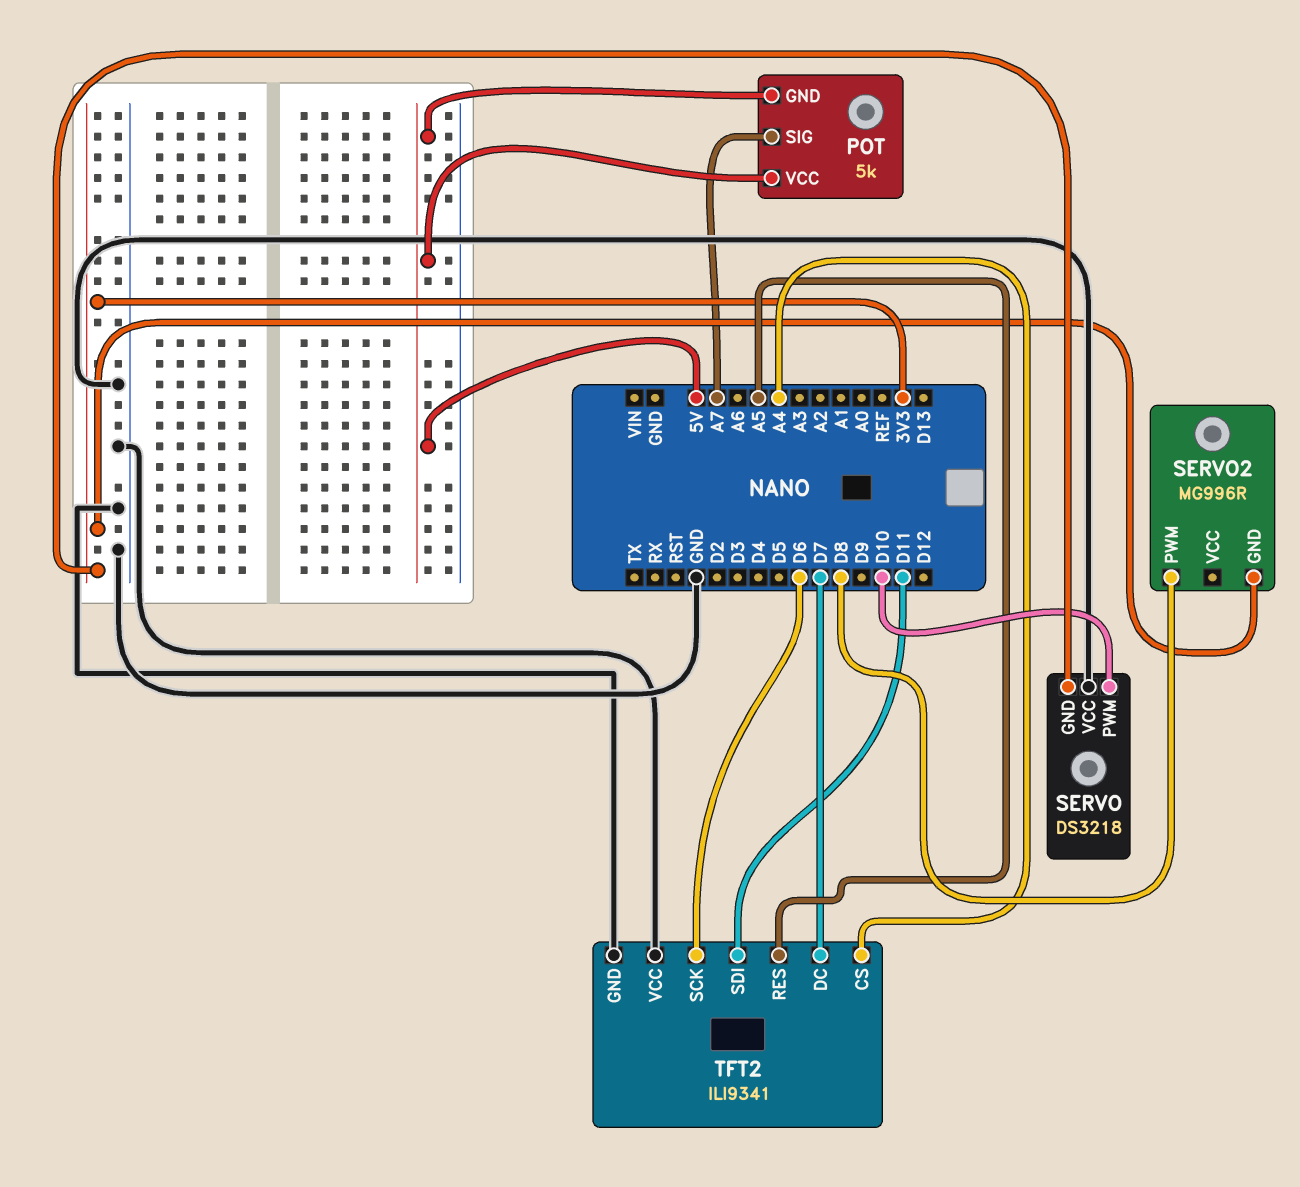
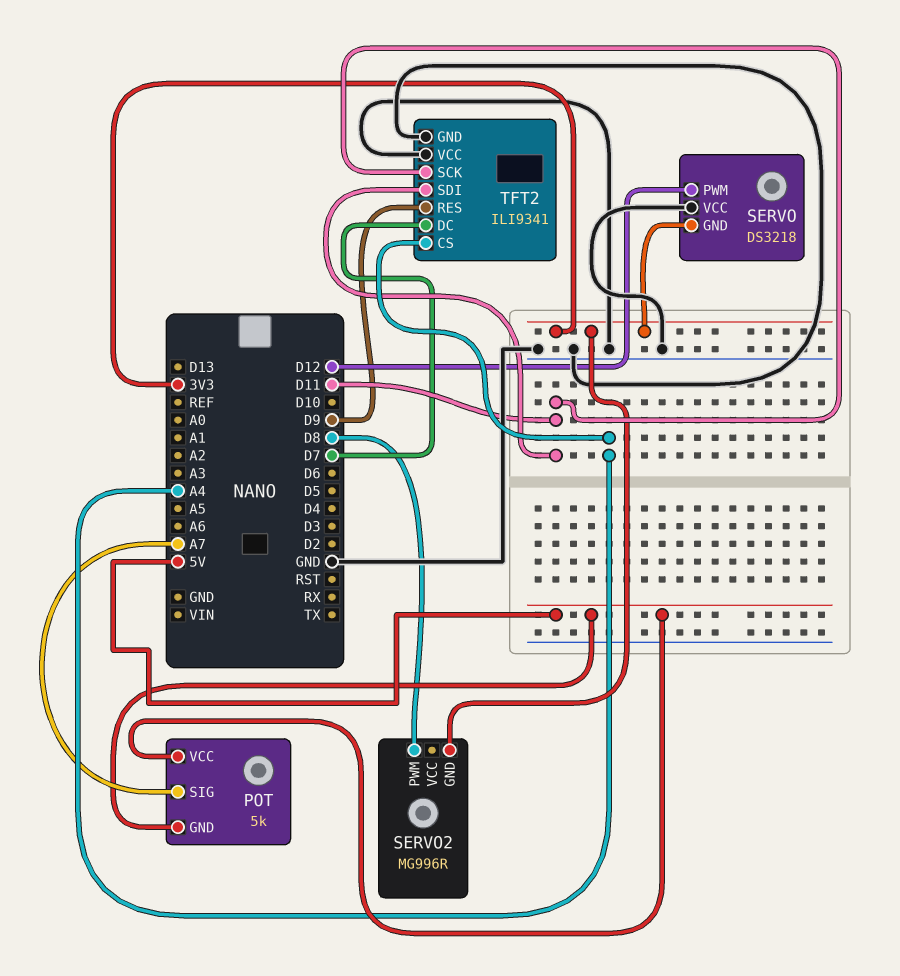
SERVO pin PWM: D10 -> D12
TFT2 pin RES: A5 -> D9
TFT2 pin SCK: D6 -> D11

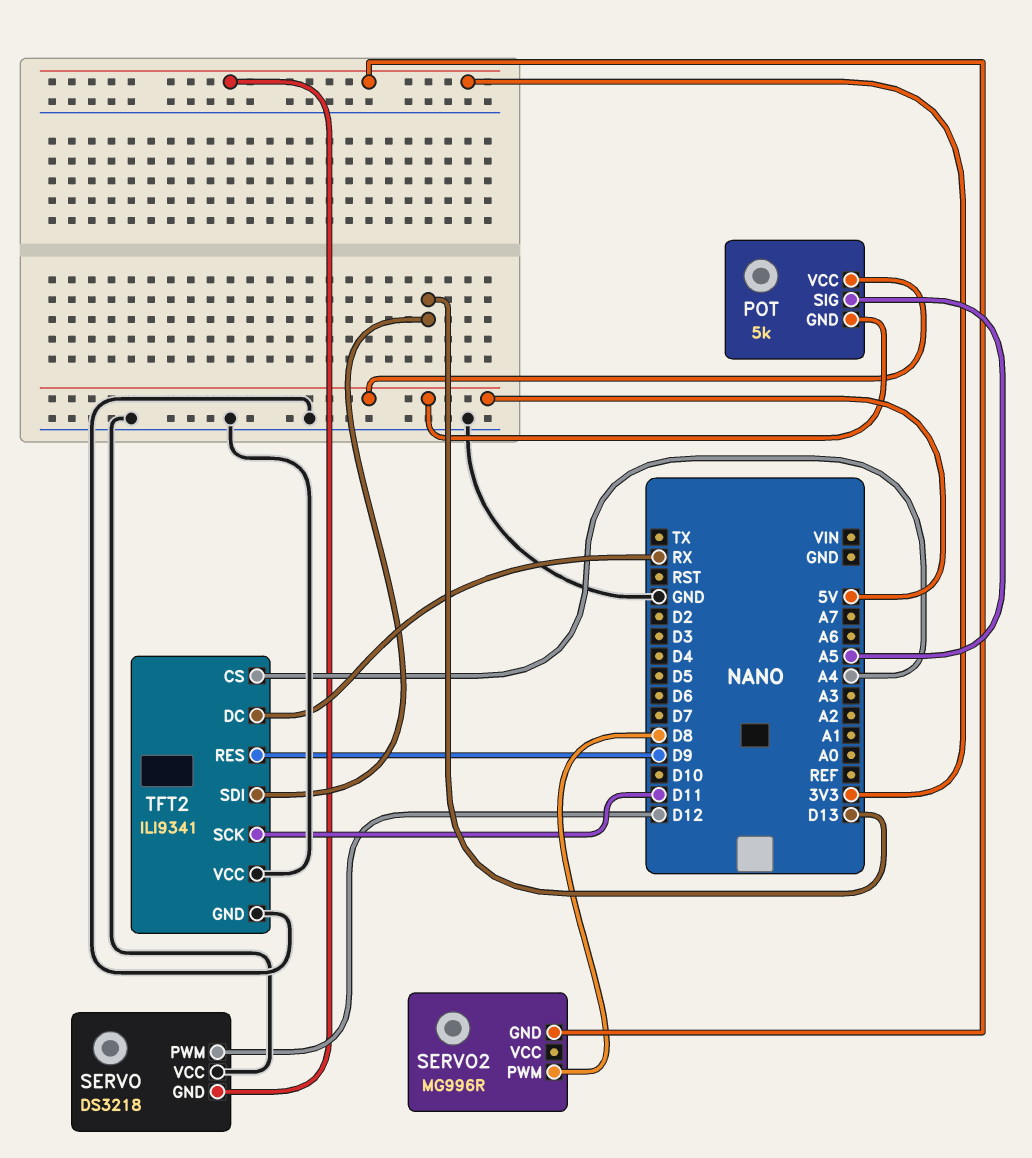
POT pin SIG: A7 -> A5
TFT2 pin DC: D7 -> RX
TFT2 pin SDI: D11 -> D13

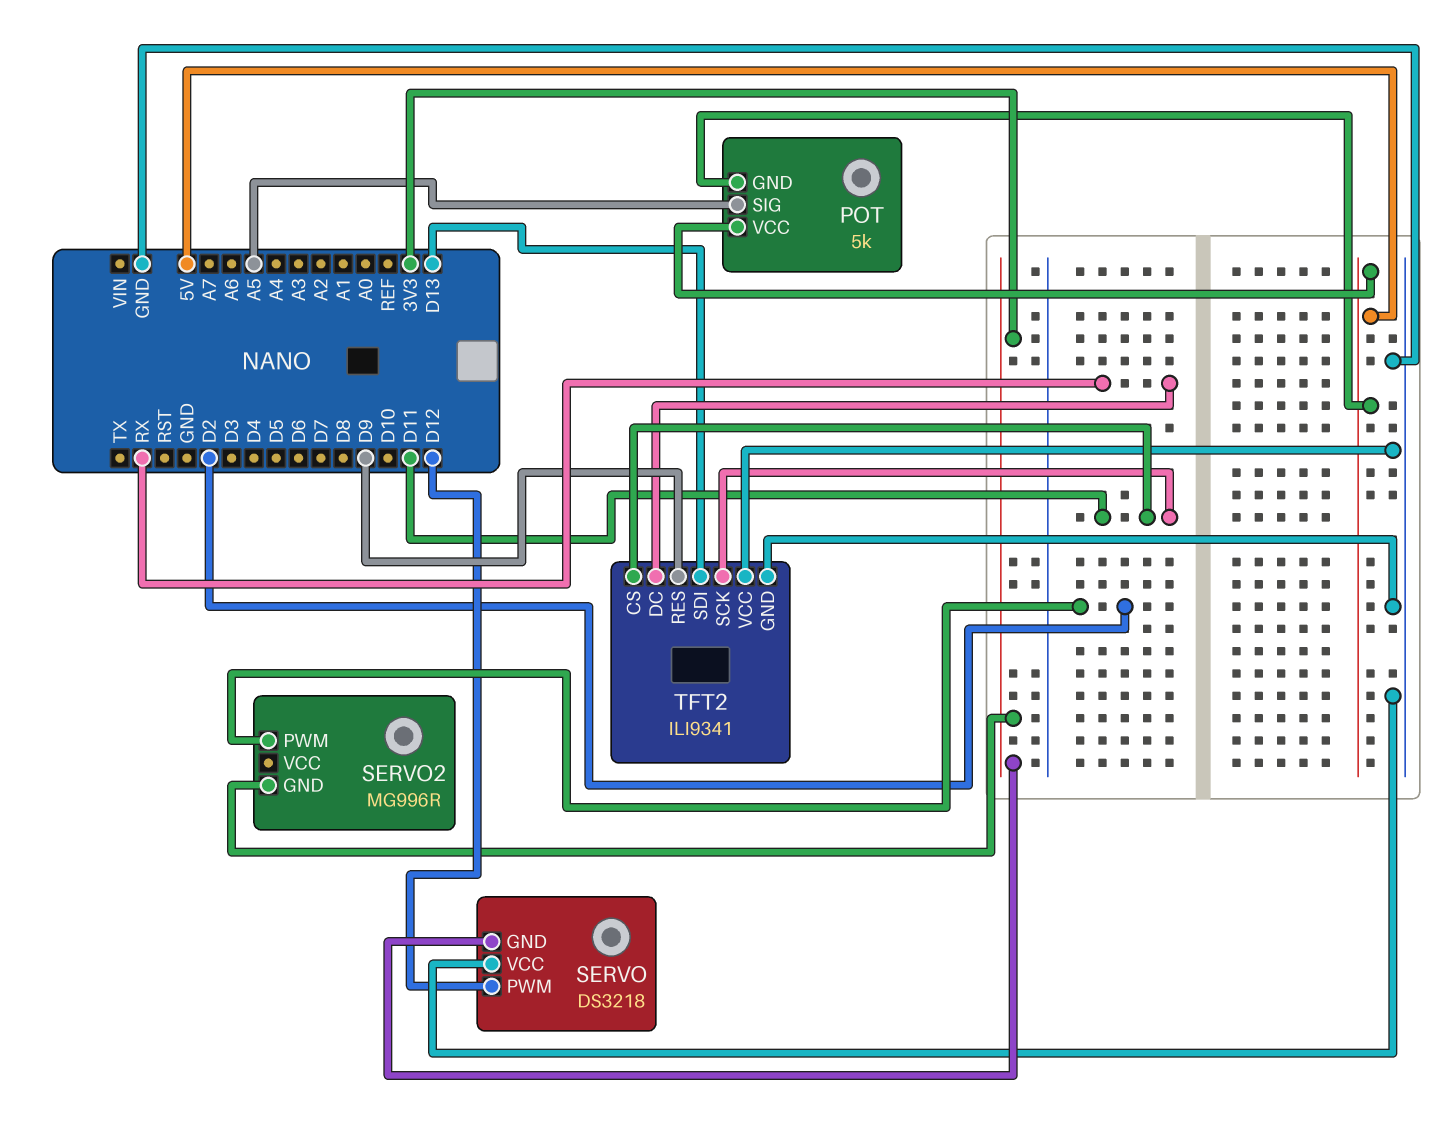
SERVO2 pin PWM: D8 -> D2
TFT2 pin CS: A4 -> D11

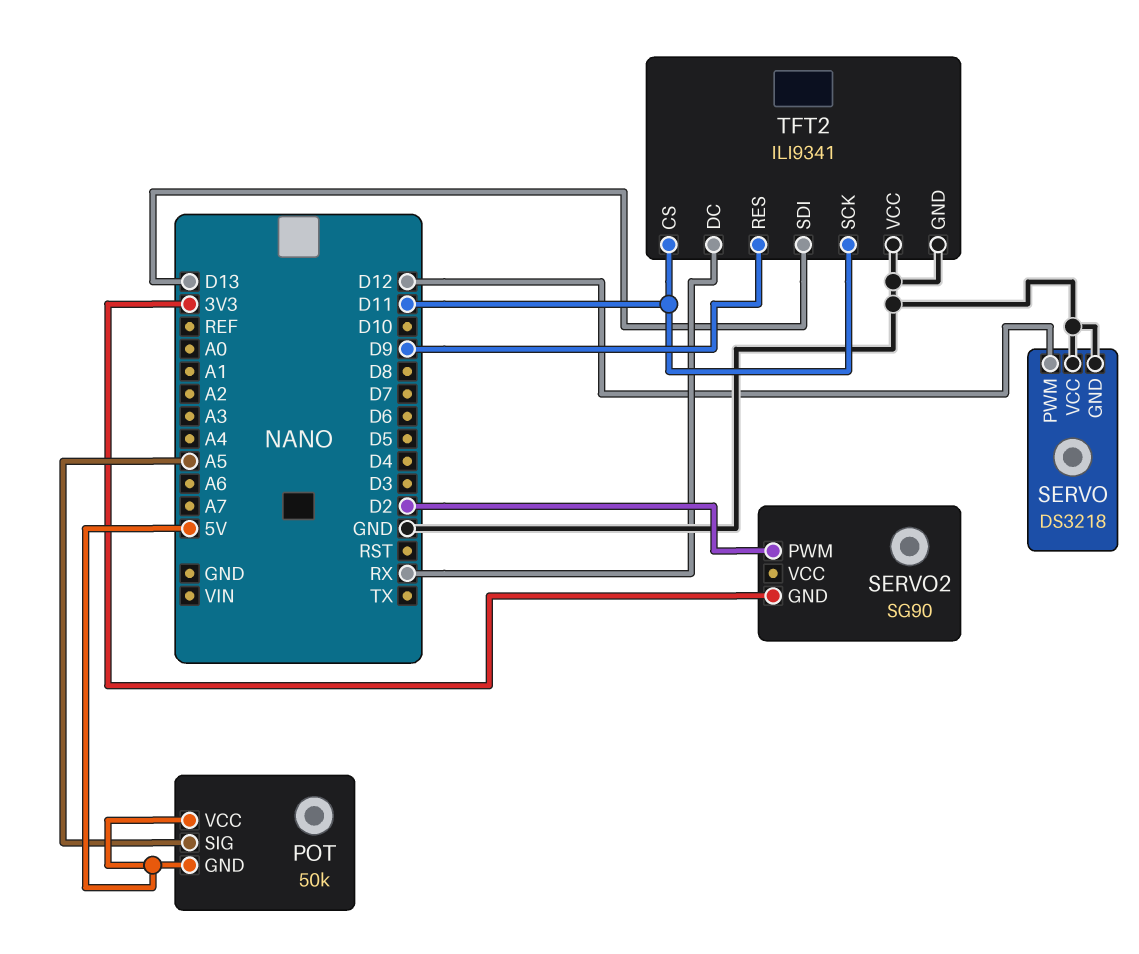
POT: 5k -> 50k
SERVO pin GND: 3V3 -> GND
SERVO2: MG996R -> SG90

